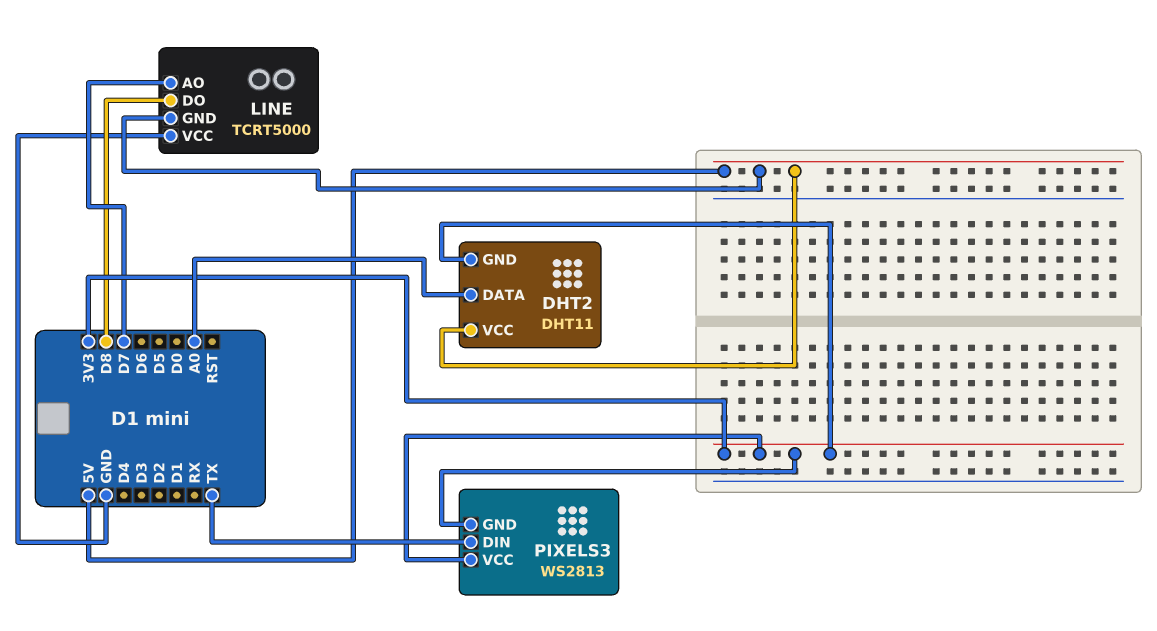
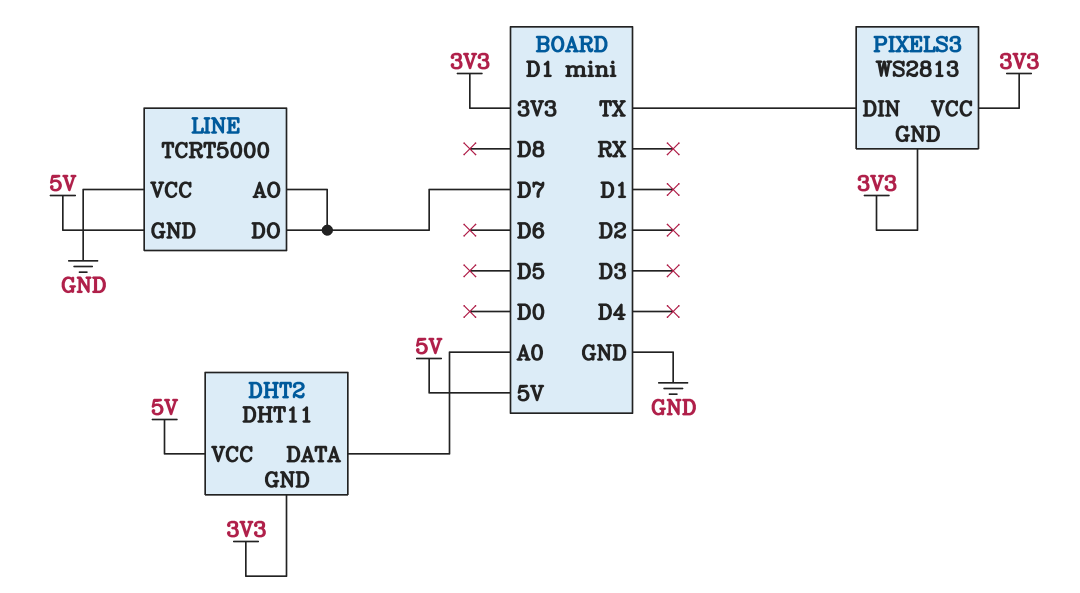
LINE pin DO: D8 -> D7

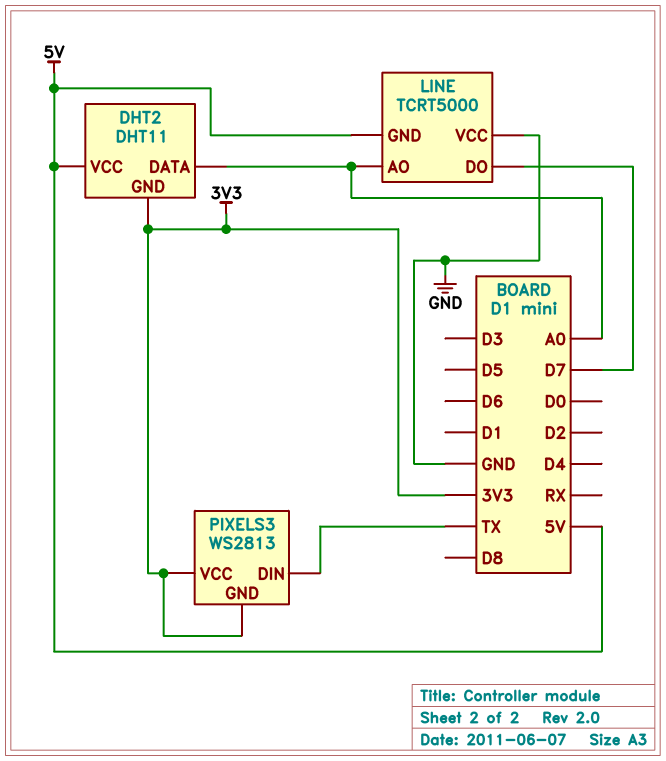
LINE pin AO: D7 -> A0

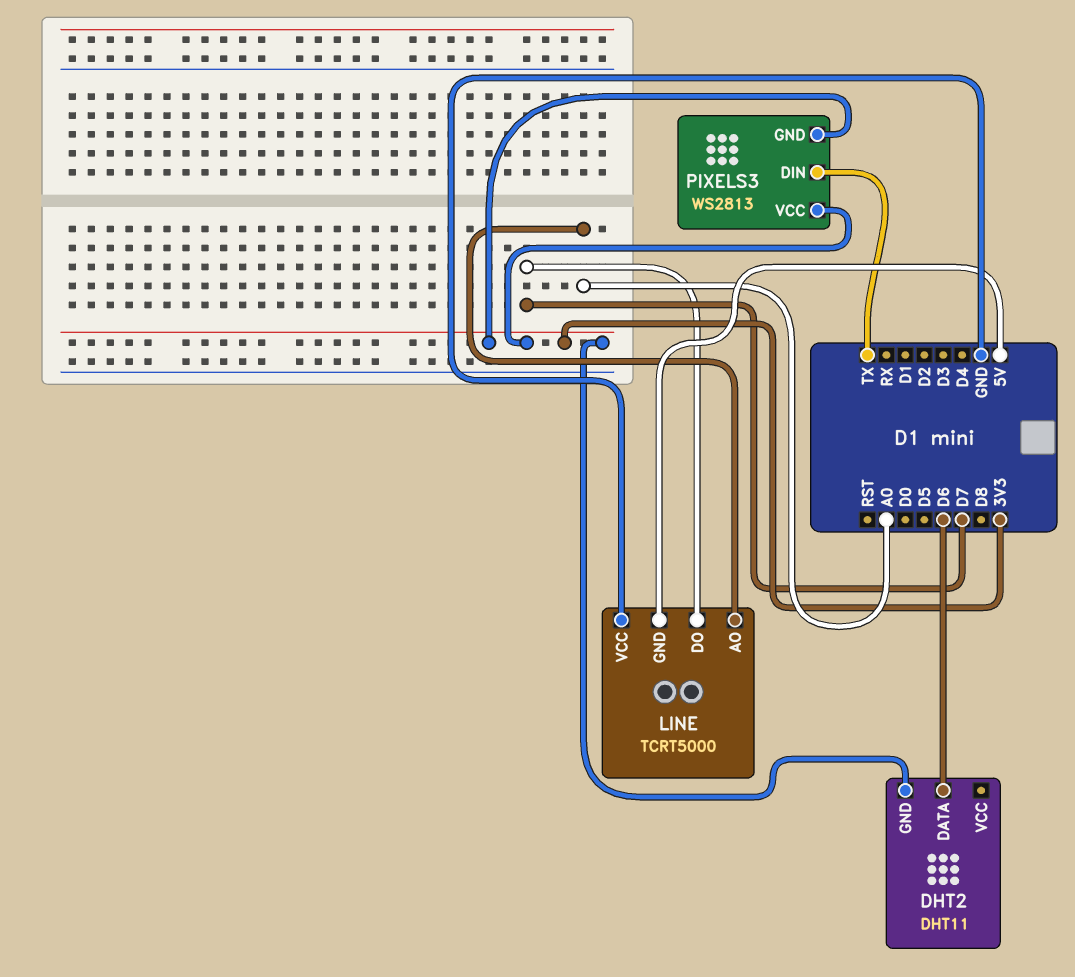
DHT2 pin DATA: A0 -> D6
DHT2 pin VCC: 5V -> none

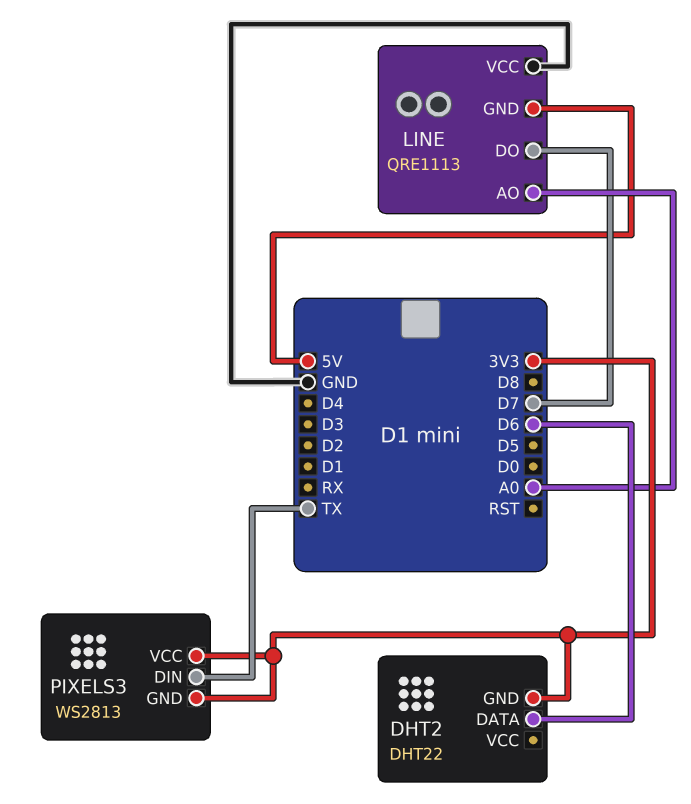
DHT2: DHT11 -> DHT22
LINE: TCRT5000 -> QRE1113

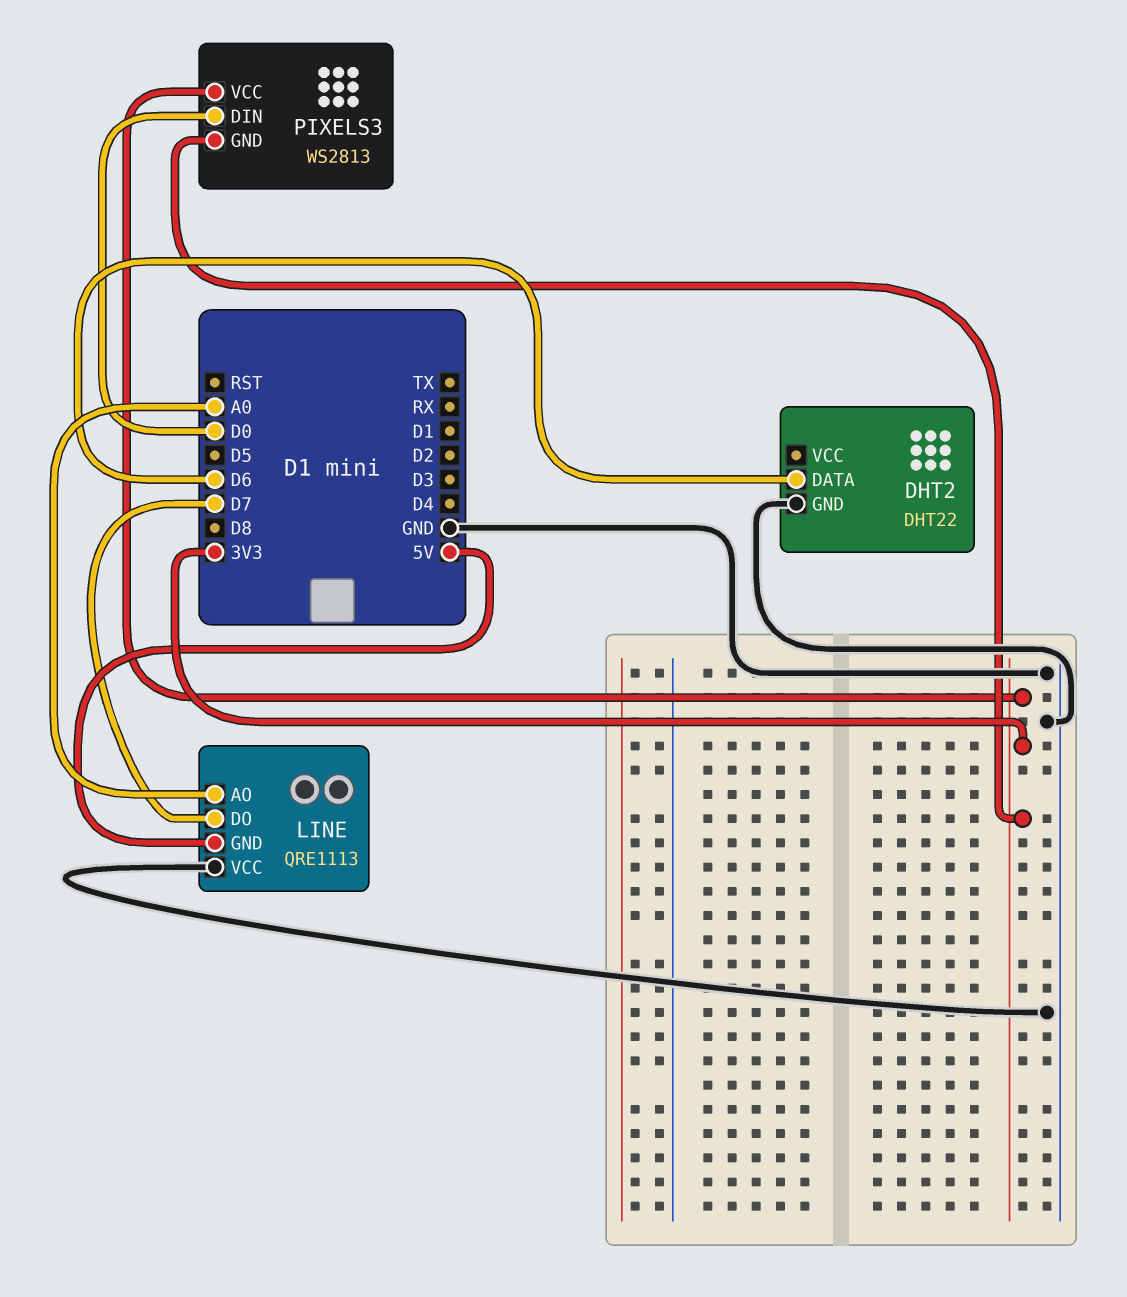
DHT2 pin GND: 3V3 -> GND
PIXELS3 pin DIN: TX -> D0

